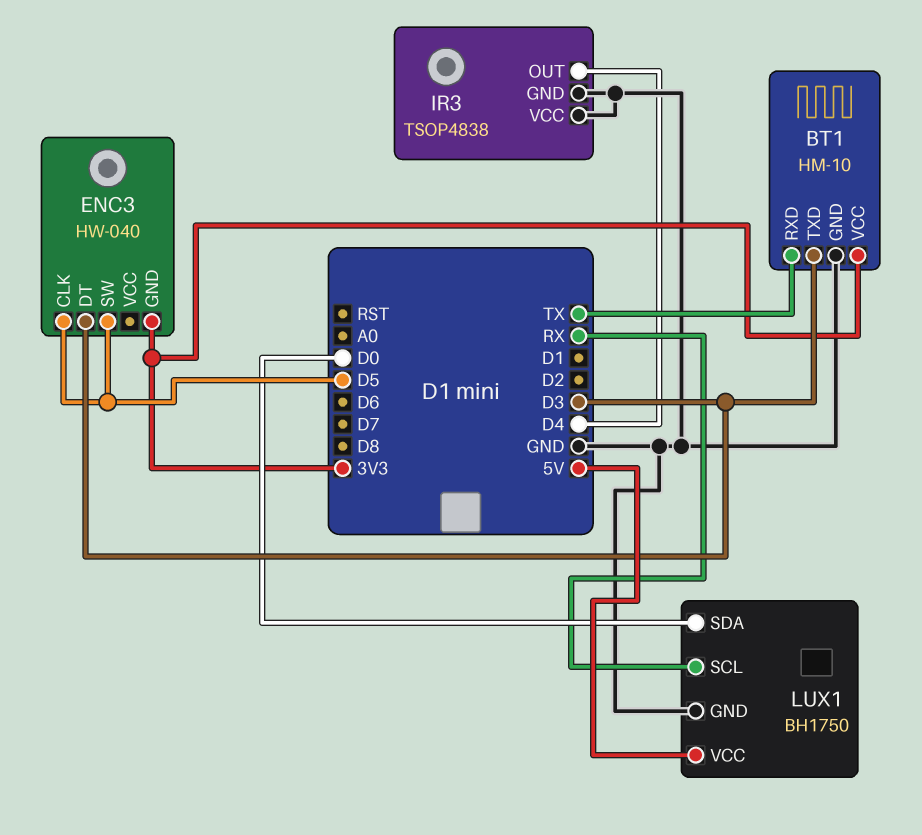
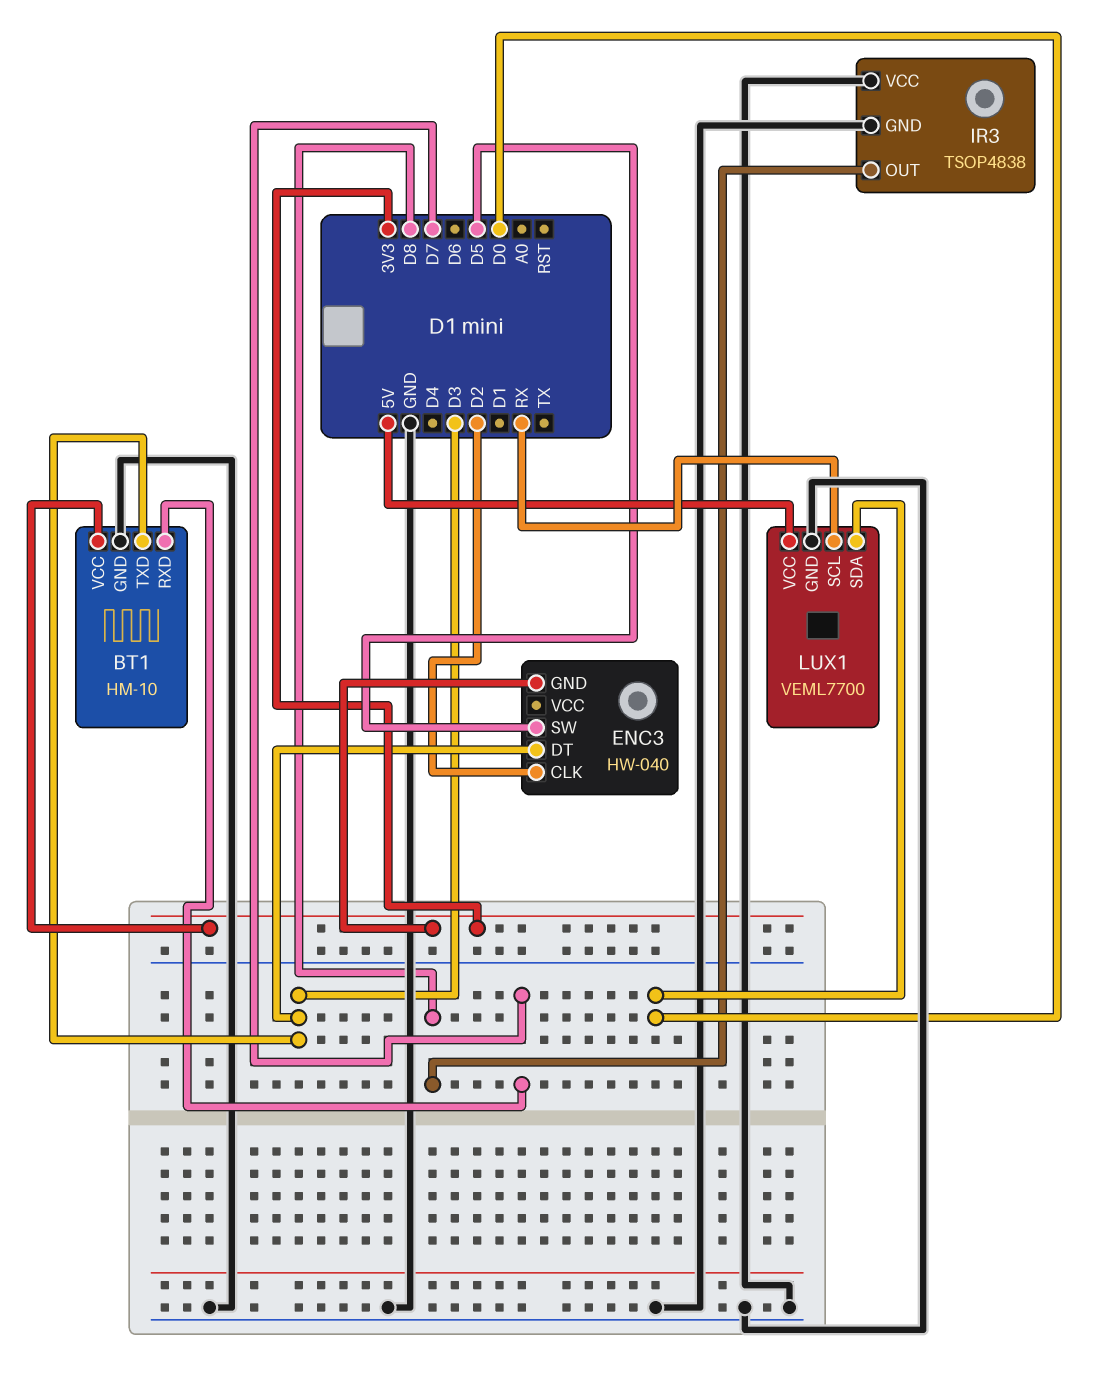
BT1 pin RXD: TX -> D7
ENC3 pin CLK: D5 -> D2
IR3 pin OUT: D4 -> D8
LUX1: BH1750 -> VEML7700

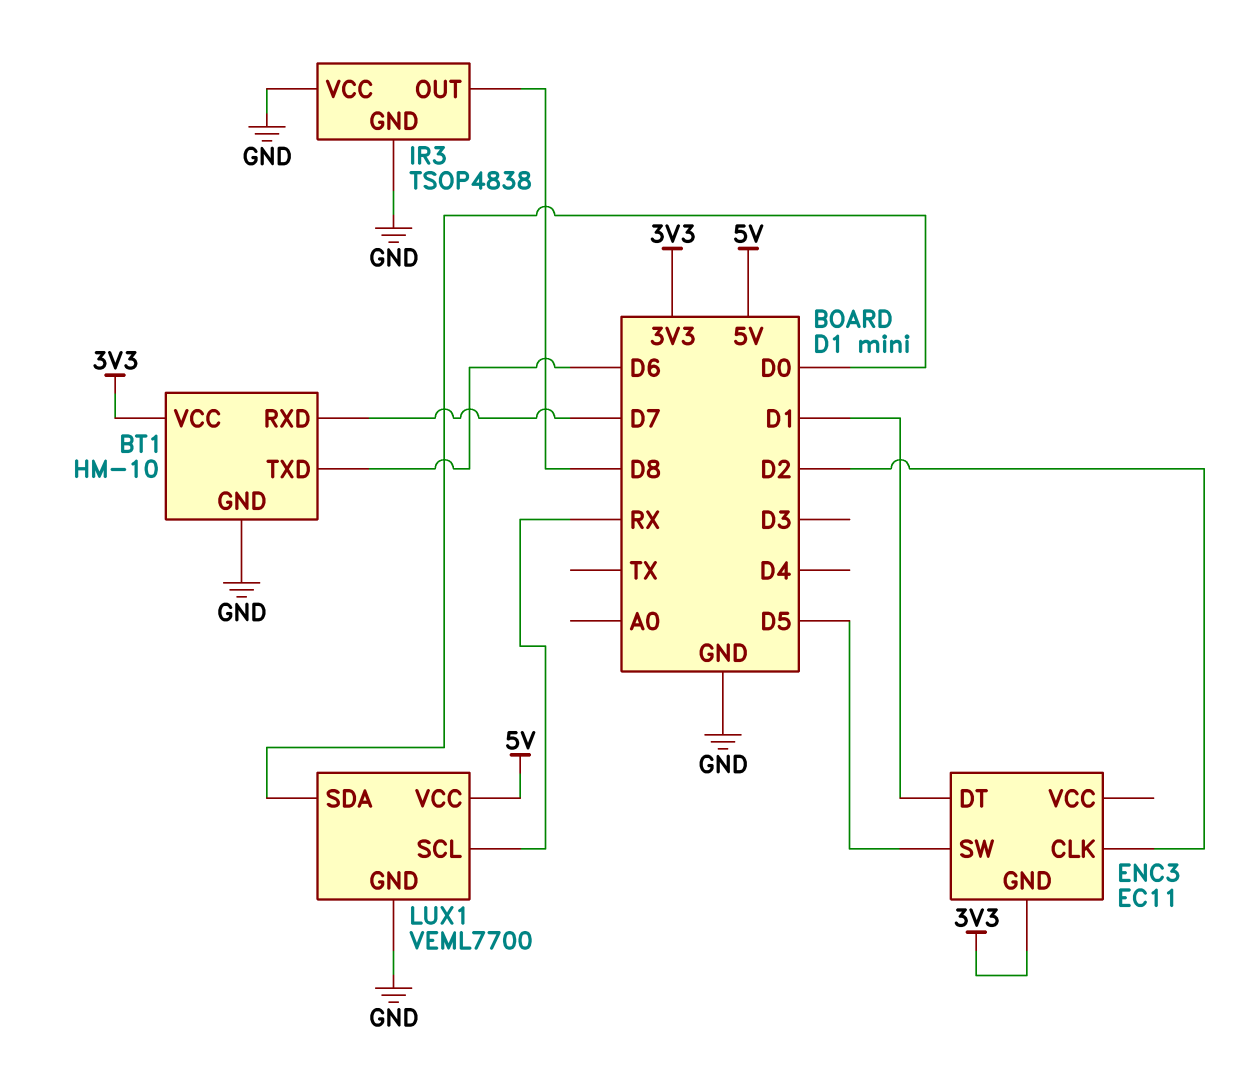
BT1 pin TXD: D3 -> D6
ENC3: HW-040 -> EC11
ENC3 pin DT: D3 -> D1

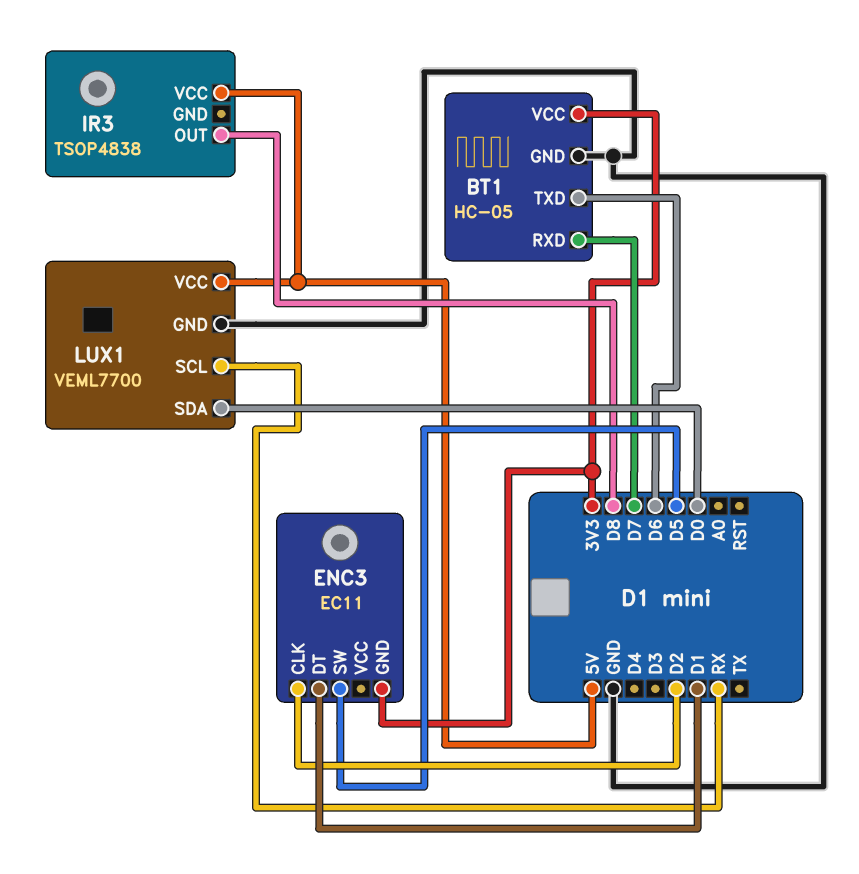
BT1: HM-10 -> HC-05
IR3 pin GND: GND -> none
IR3 pin VCC: GND -> 5V

